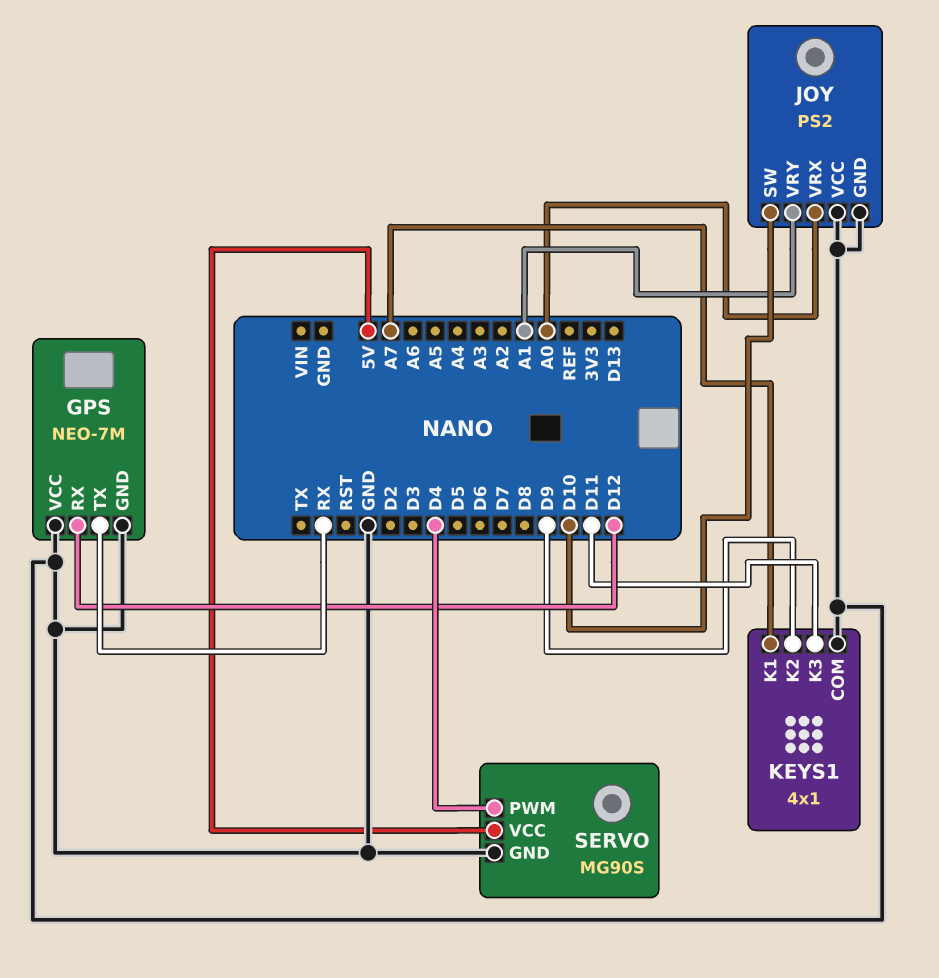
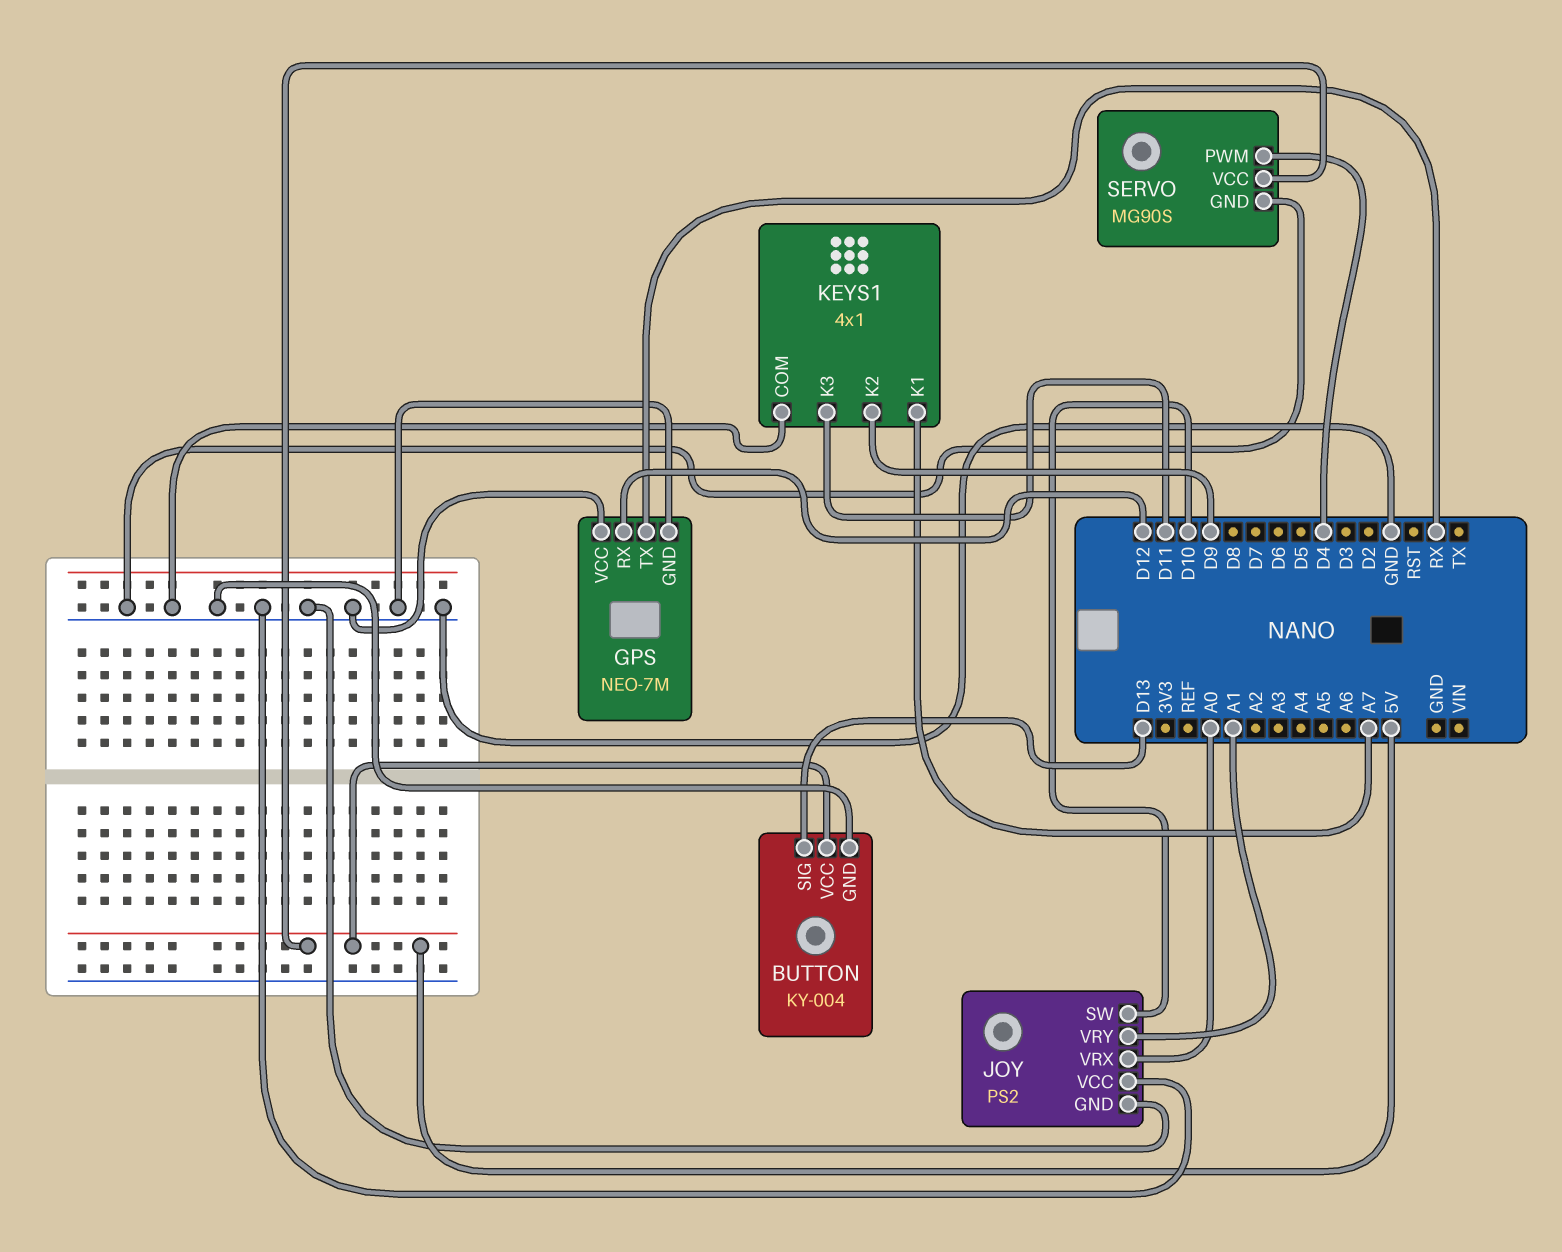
BUTTON: none -> KY-004
BUTTON pin GND: none -> GND
BUTTON pin SIG: none -> D13
BUTTON pin VCC: none -> 5V

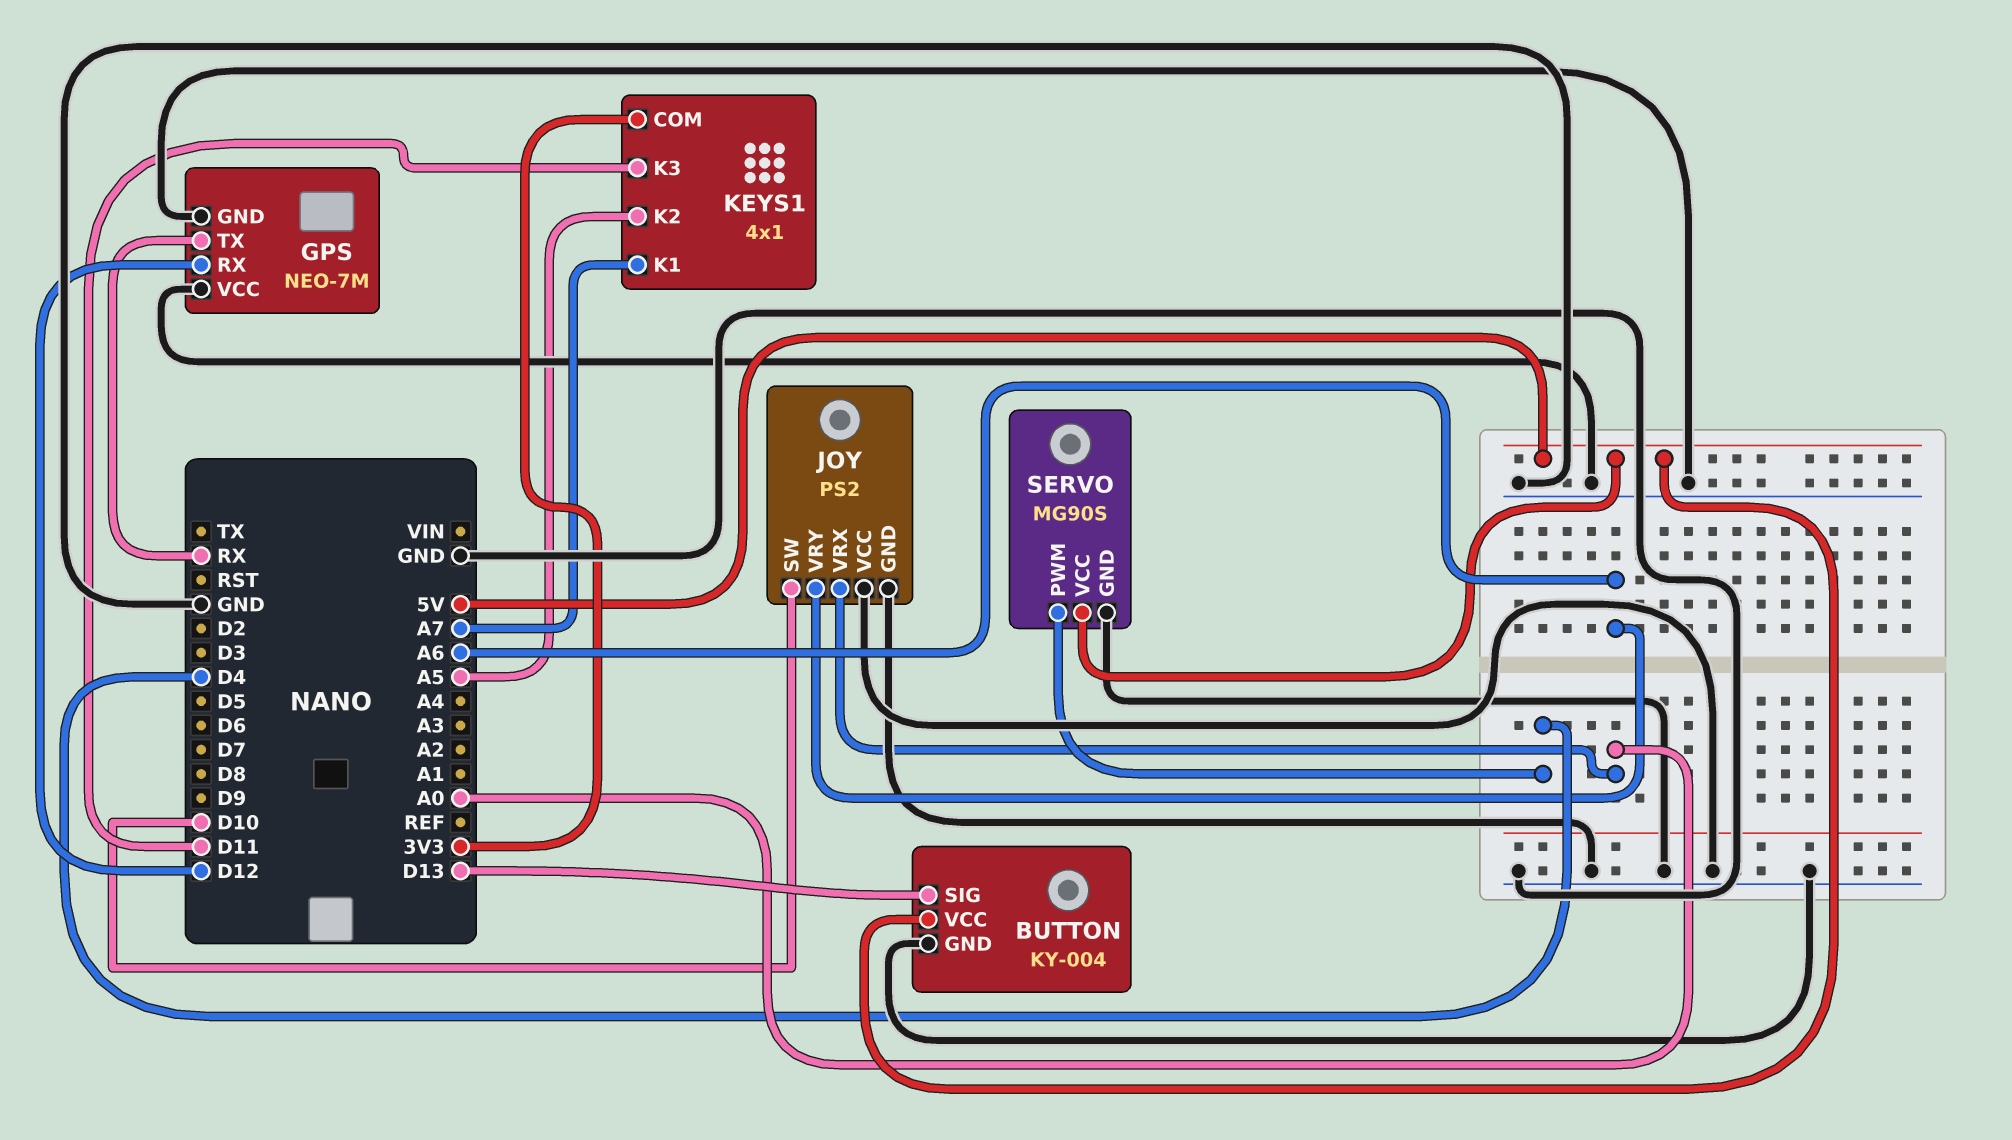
JOY pin VRY: A1 -> A6
KEYS1 pin COM: GND -> 3V3
KEYS1 pin K2: D9 -> A5

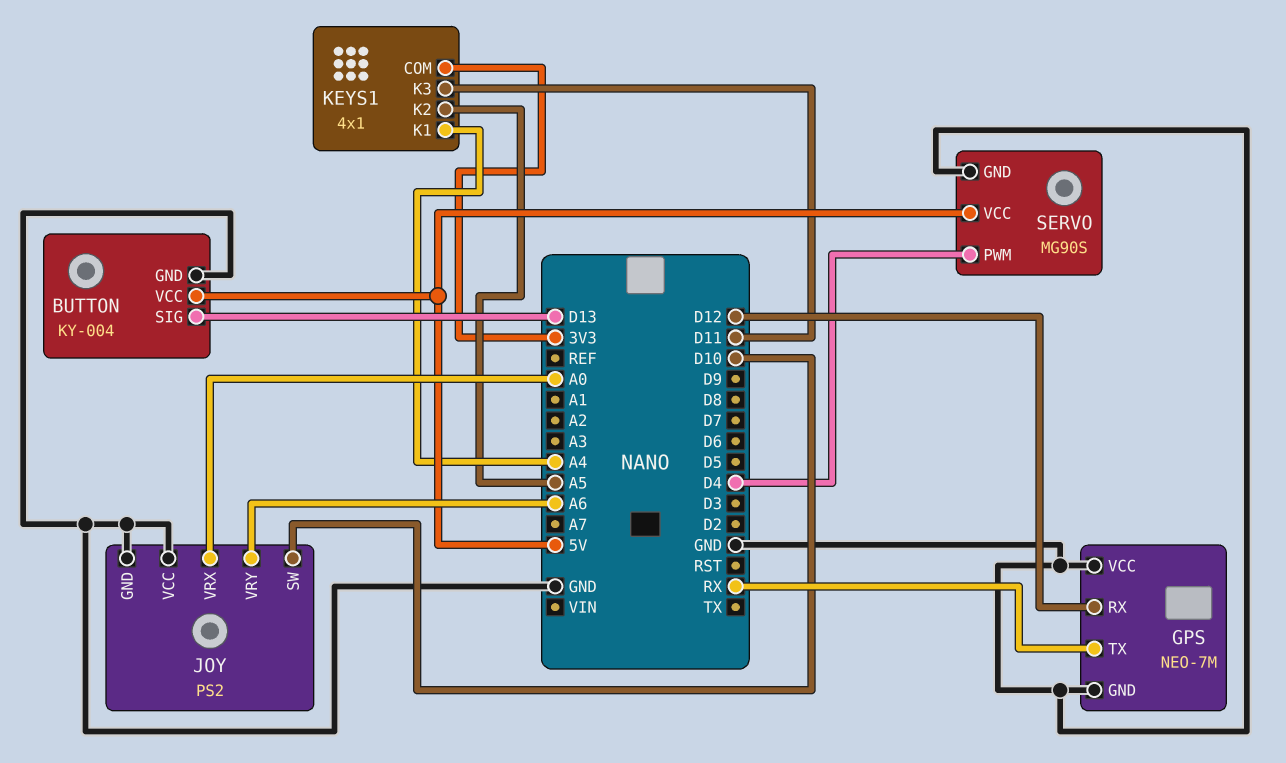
KEYS1 pin K1: A7 -> A4

